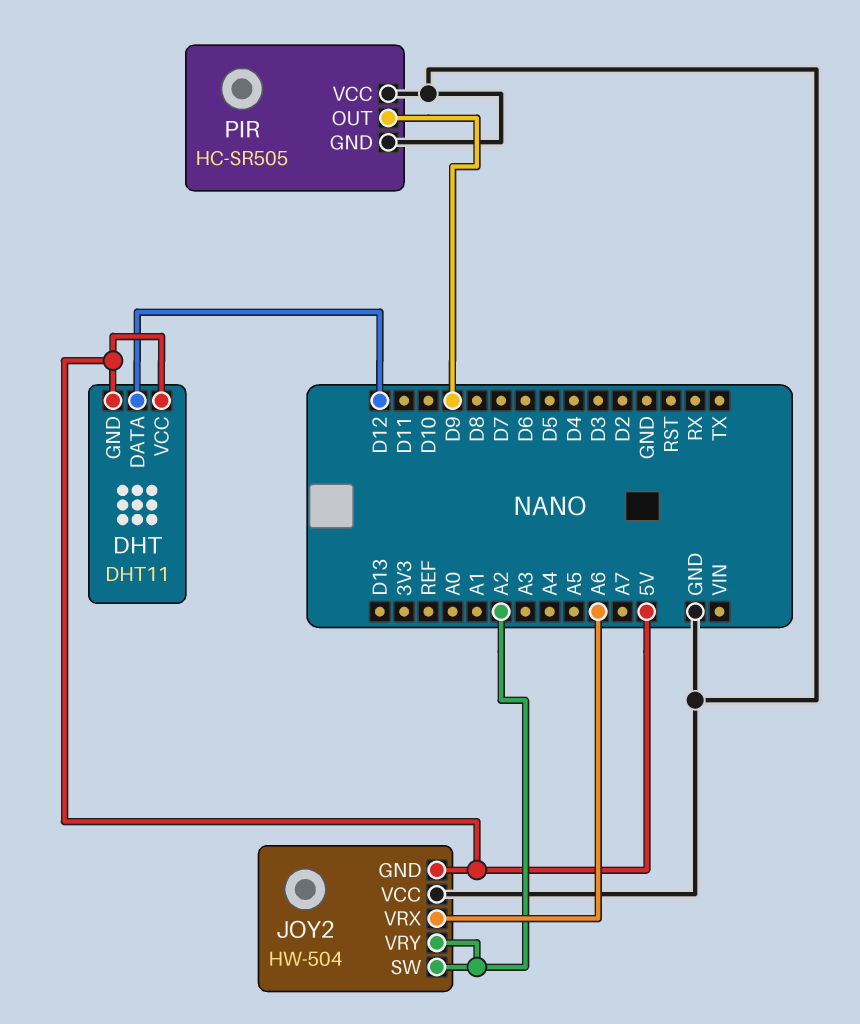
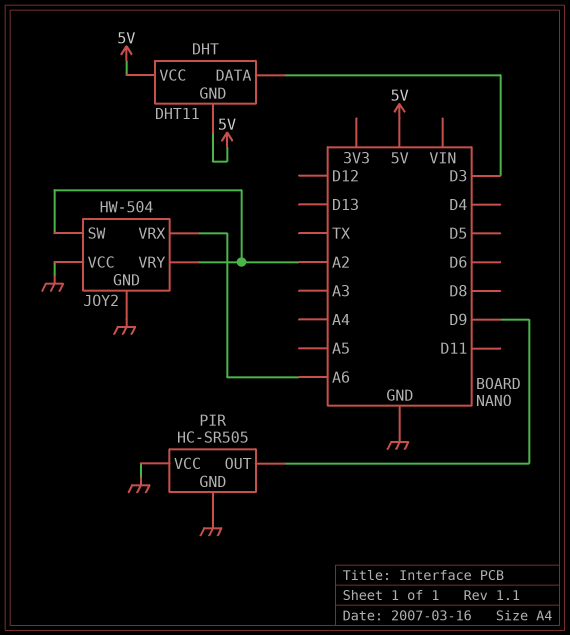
DHT pin DATA: D12 -> D3
JOY2 pin GND: 5V -> GND

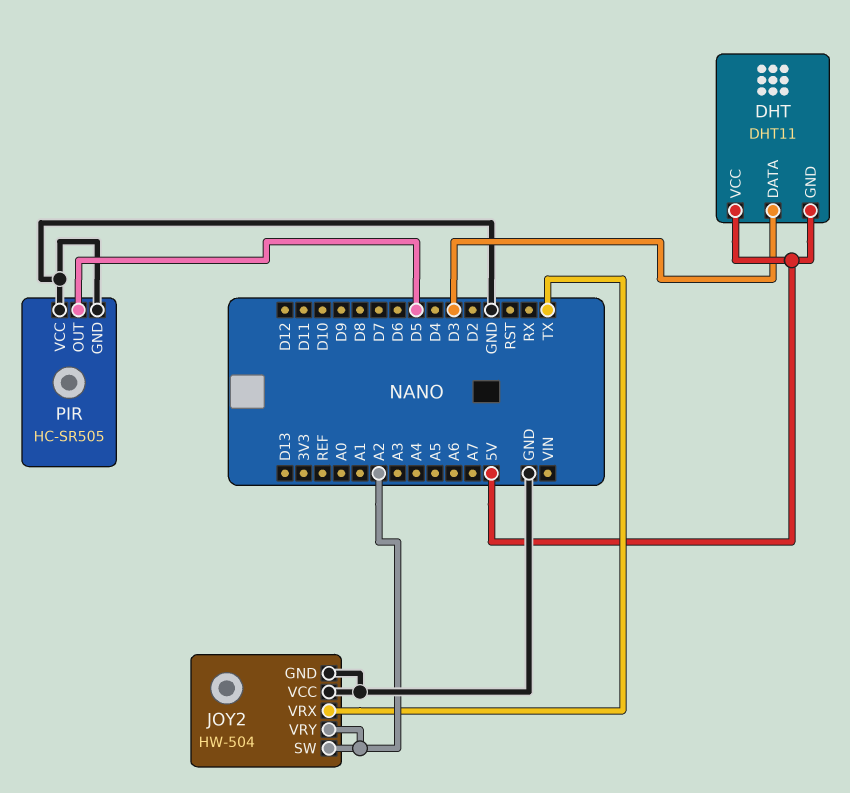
JOY2 pin VRX: A6 -> TX
PIR pin OUT: D9 -> D5

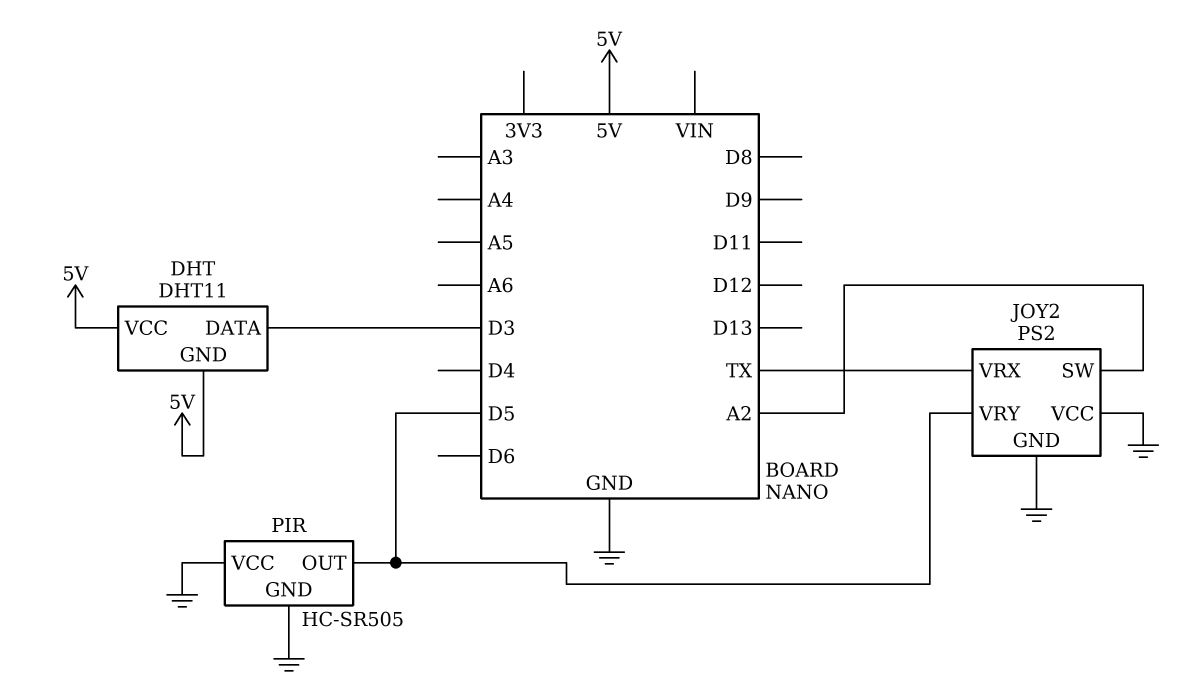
JOY2: HW-504 -> PS2
JOY2 pin VRY: A2 -> D5

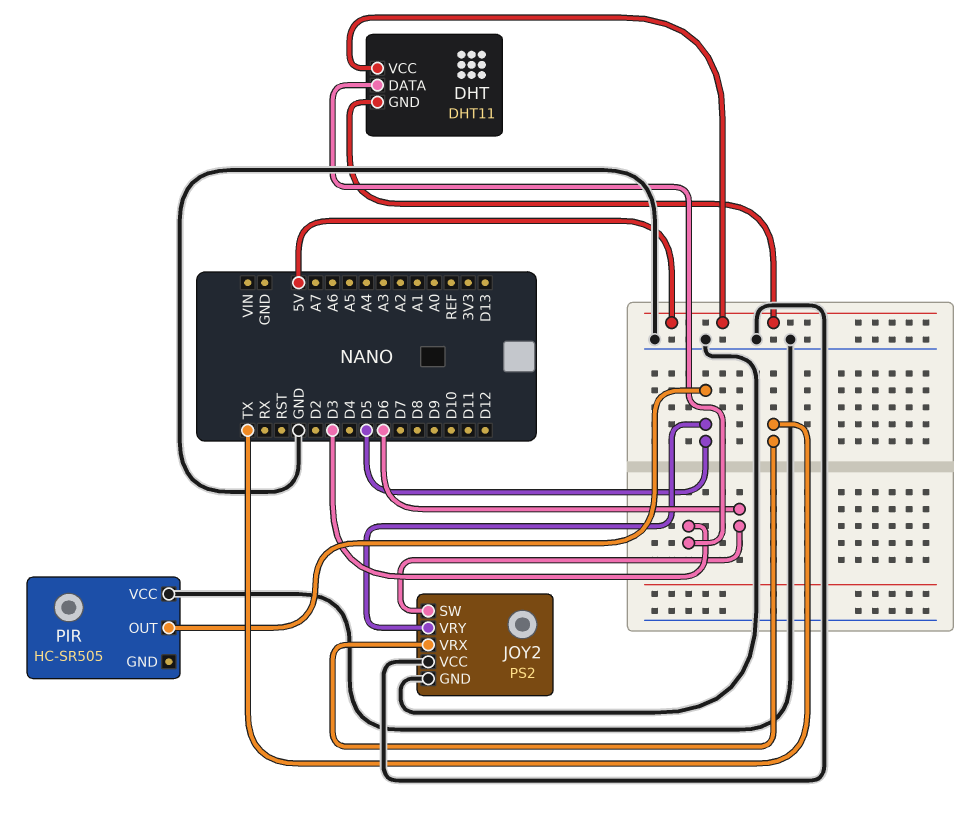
JOY2 pin SW: A2 -> D6
PIR pin GND: GND -> none

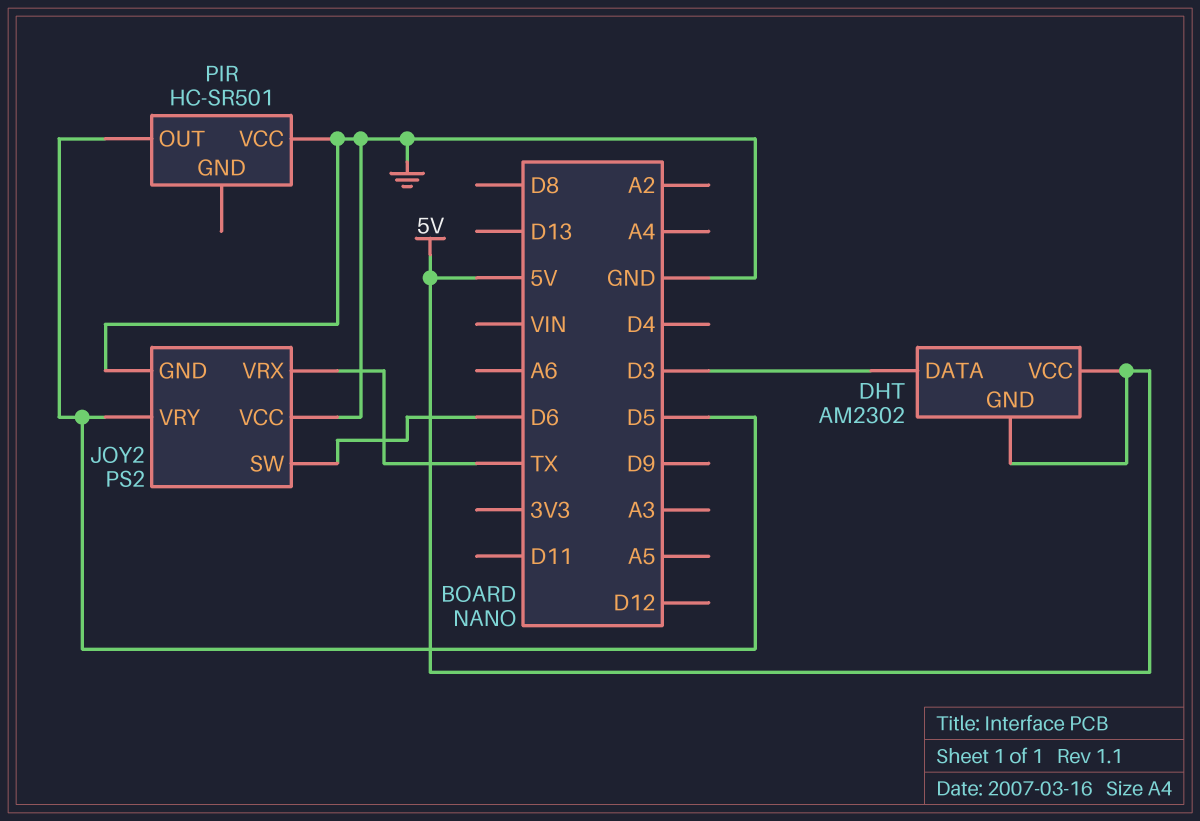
DHT: DHT11 -> AM2302
PIR: HC-SR505 -> HC-SR501

